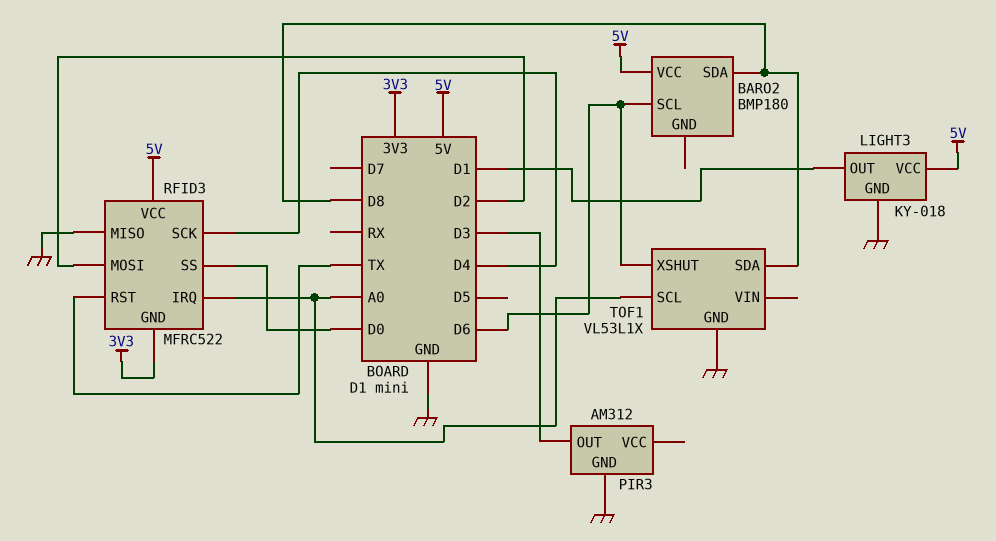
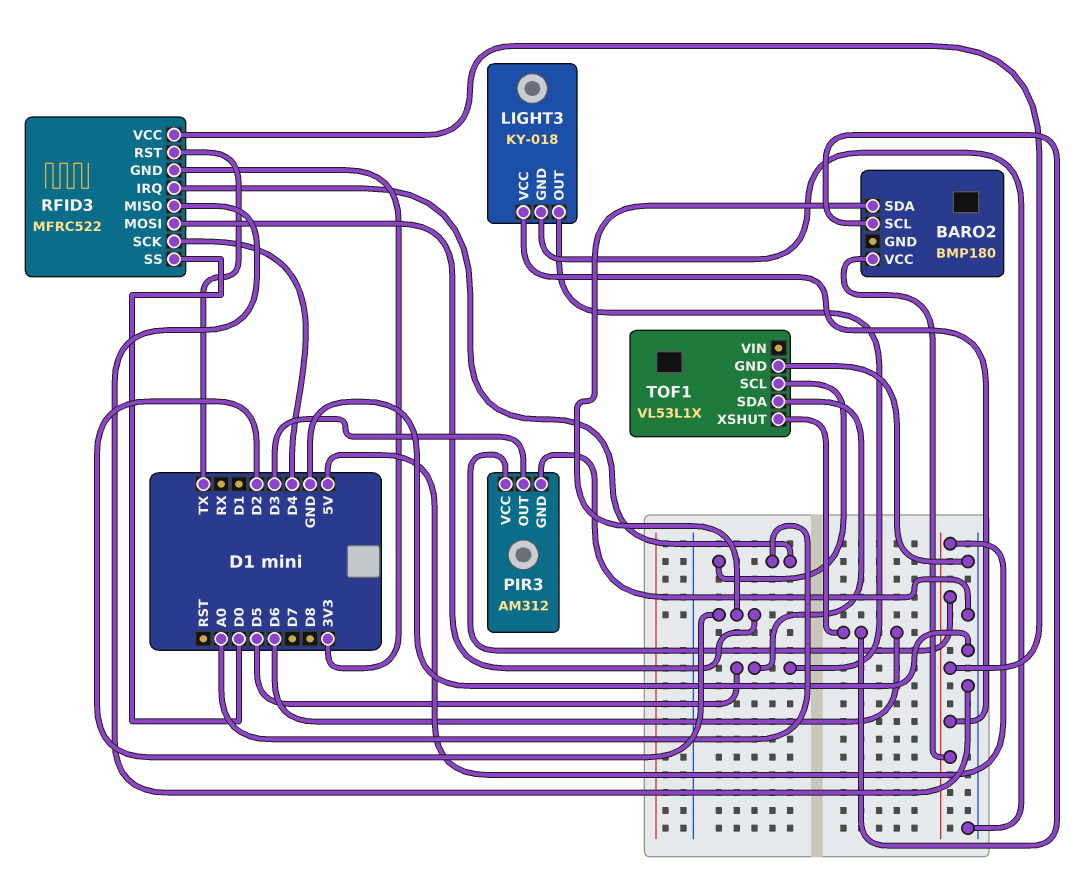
BARO2 pin SDA: D8 -> D2
LIGHT3 pin OUT: D1 -> D5
PIR3 pin VCC: none -> 5V
TOF1 pin SDA: D8 -> D5

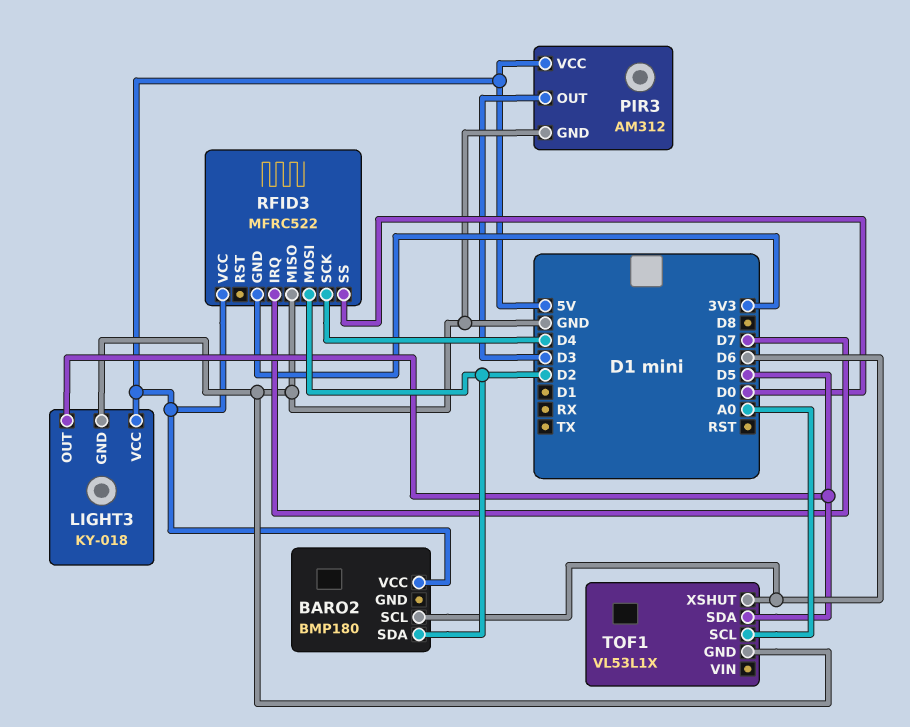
RFID3 pin IRQ: A0 -> D7
RFID3 pin RST: TX -> none

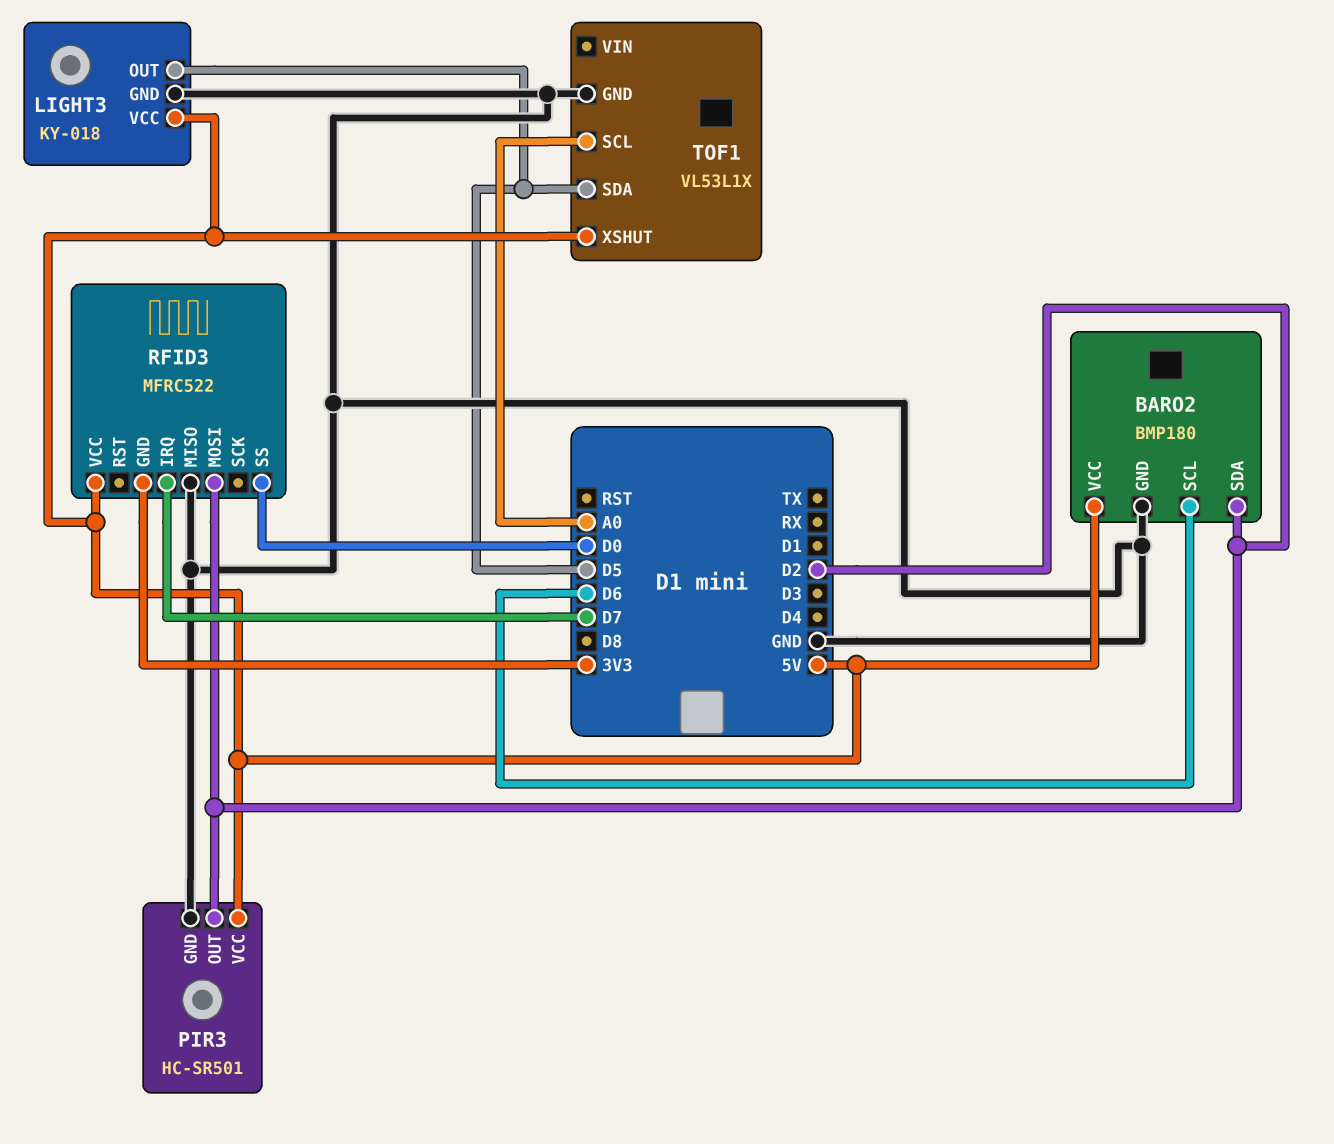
BARO2 pin GND: none -> GND
PIR3: AM312 -> HC-SR501
PIR3 pin OUT: D3 -> D2
RFID3 pin SCK: D4 -> none
TOF1 pin XSHUT: D6 -> 5V

